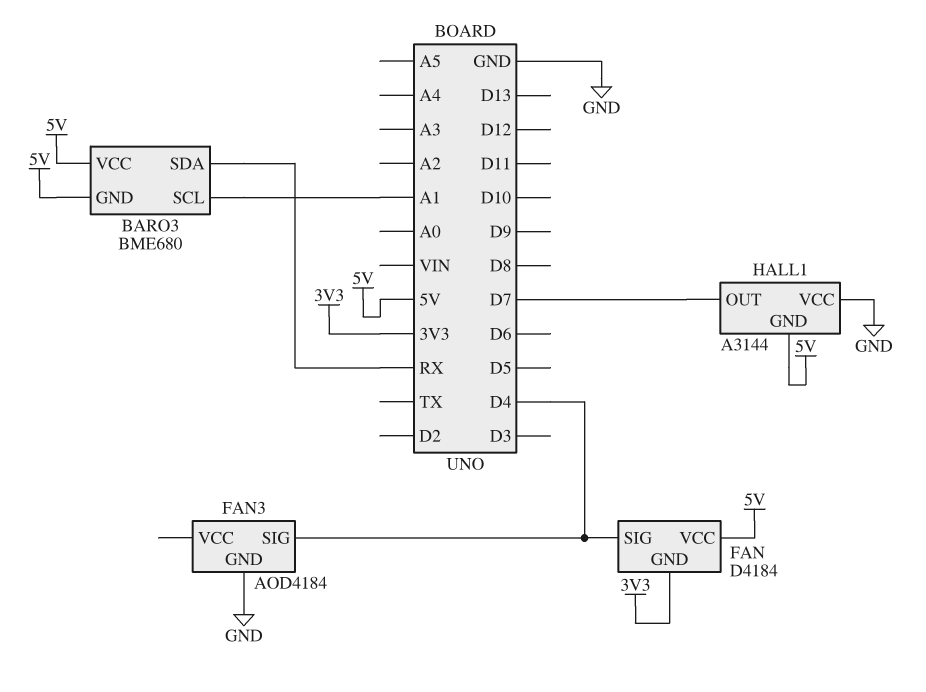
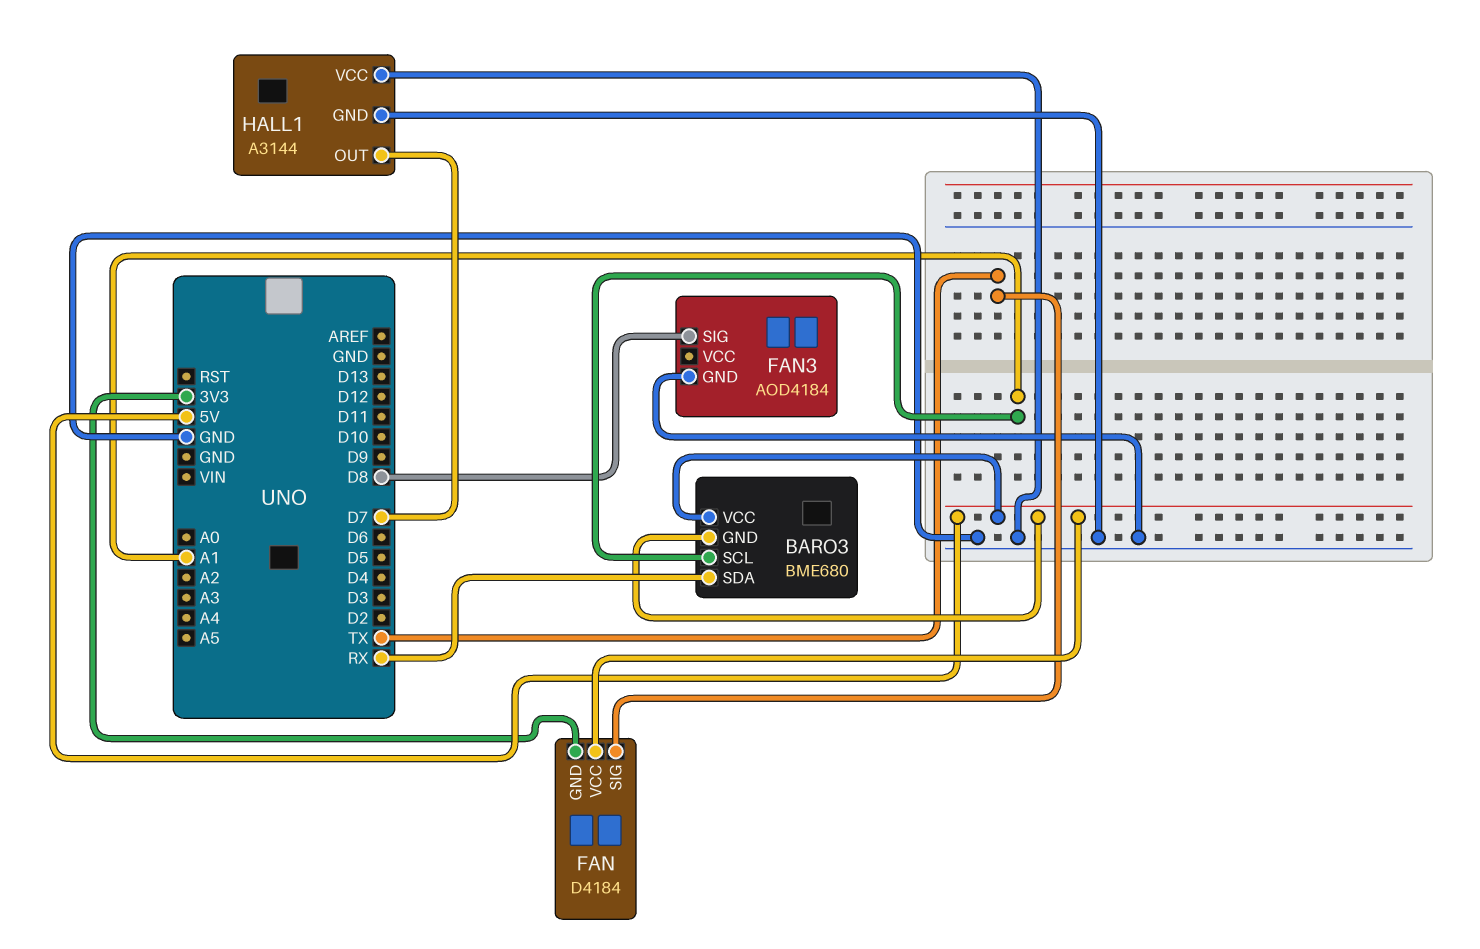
FAN pin SIG: D4 -> TX
FAN3 pin SIG: D4 -> D8
HALL1 pin GND: 5V -> GND

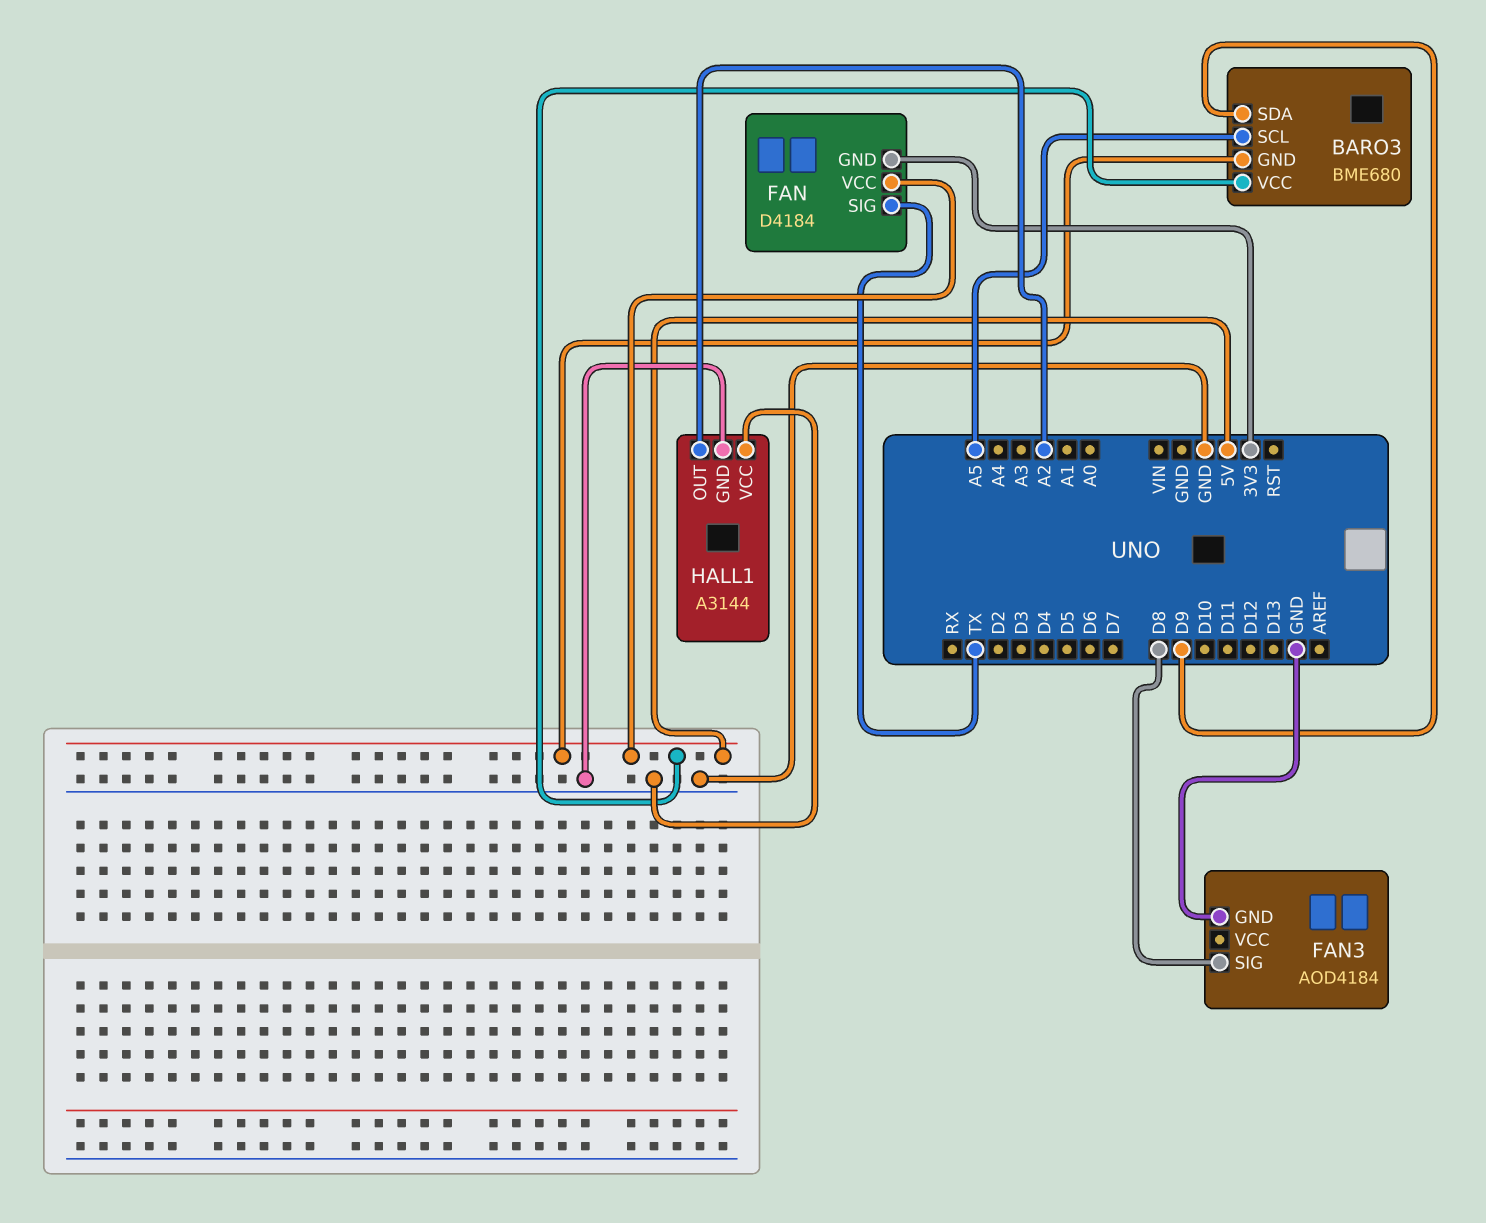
BARO3 pin SCL: A1 -> A5
BARO3 pin SDA: RX -> D9
HALL1 pin OUT: D7 -> A2

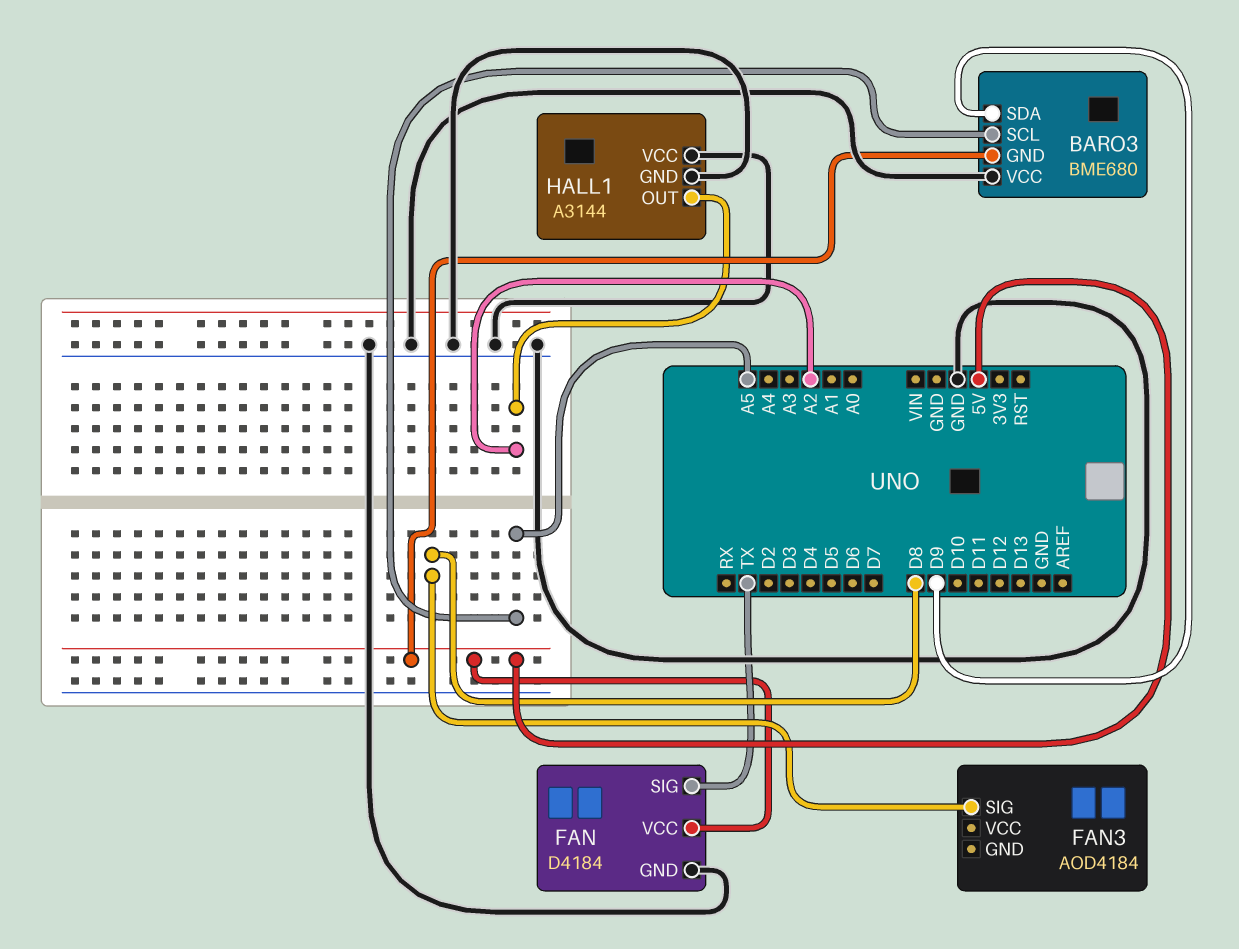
BARO3 pin VCC: 5V -> GND
FAN pin GND: 3V3 -> GND
FAN3 pin GND: GND -> none

